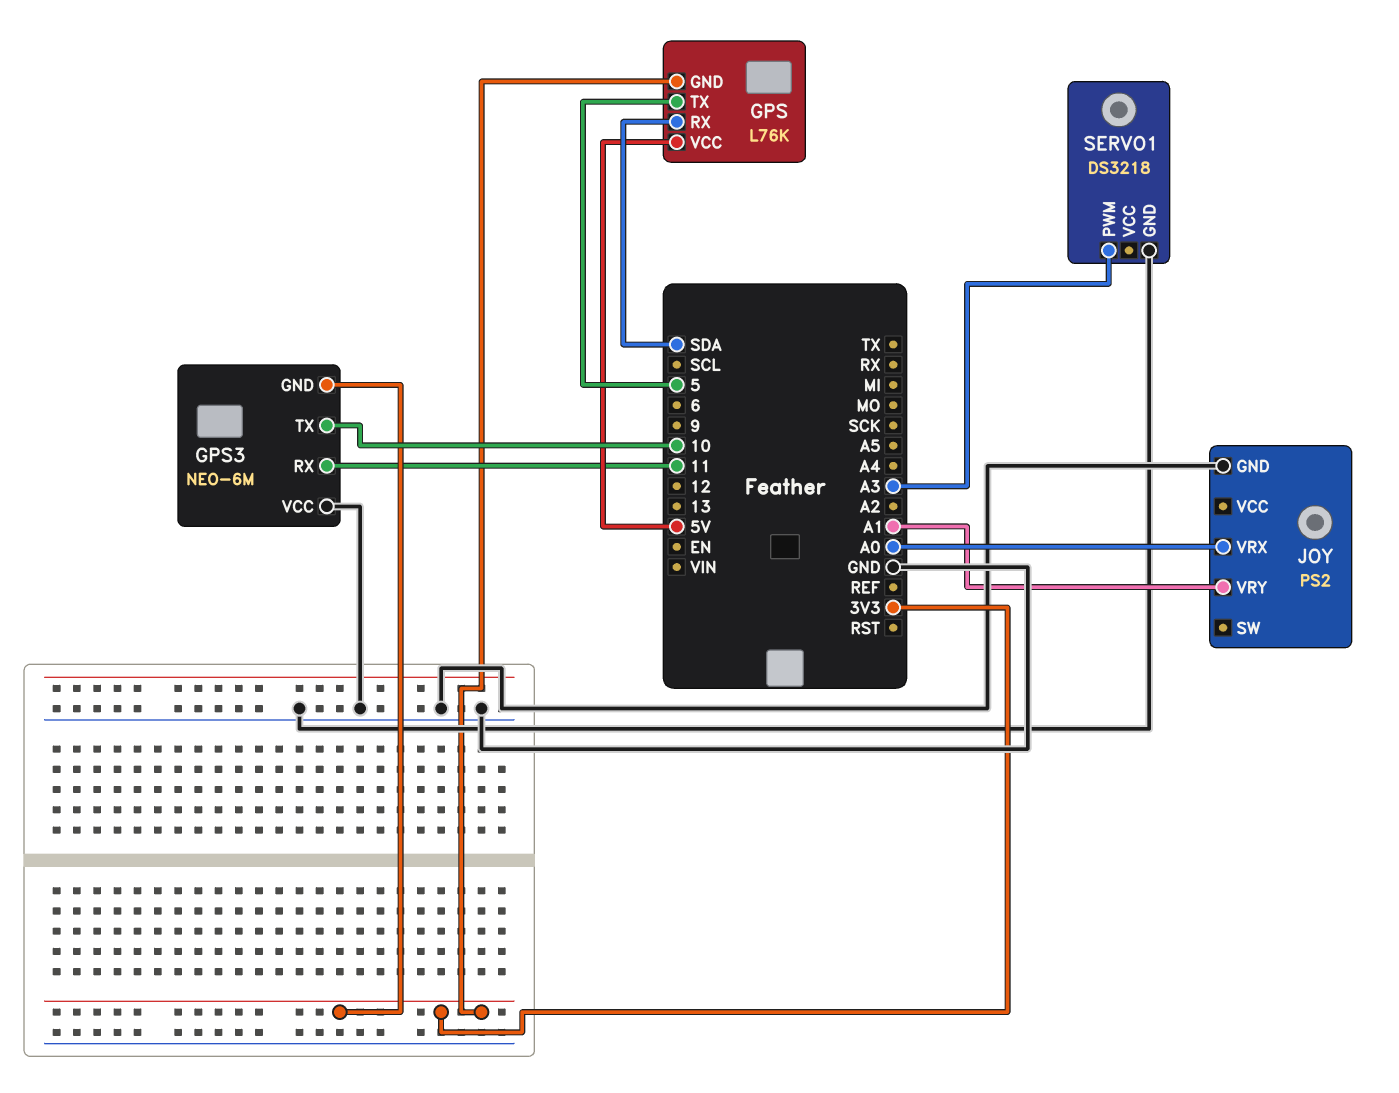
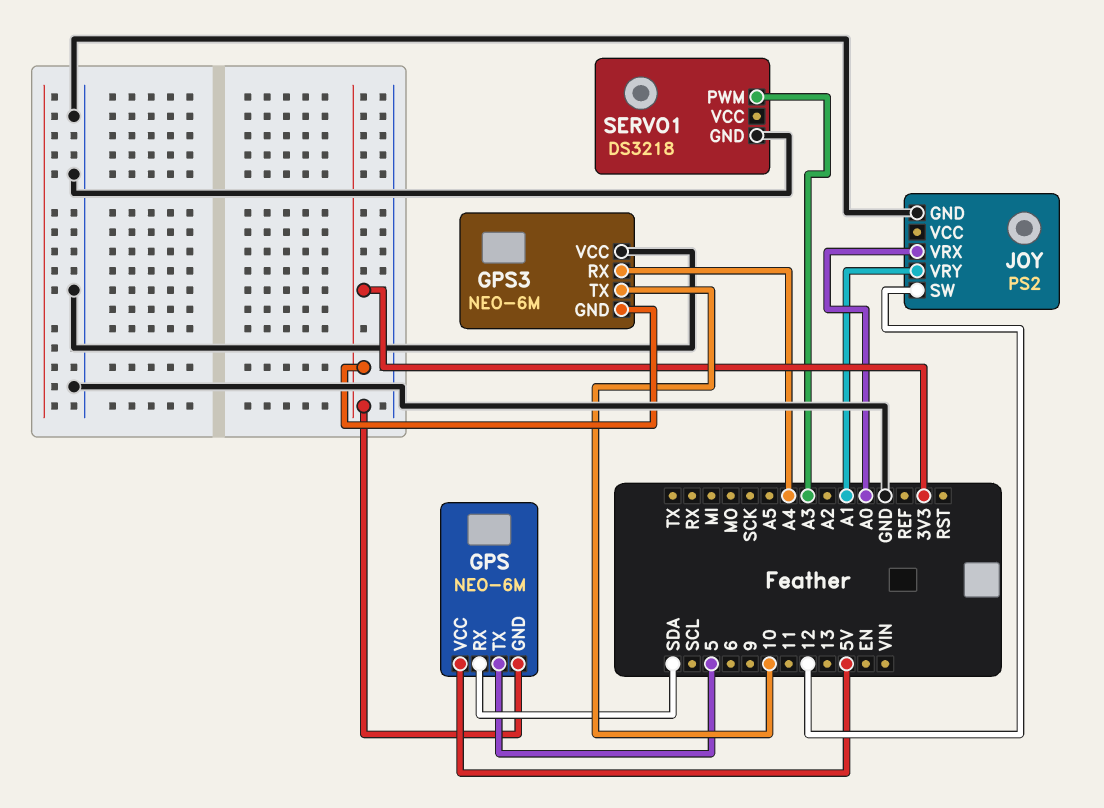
GPS: L76K -> NEO-6M
GPS3 pin RX: 11 -> A4
JOY pin SW: none -> 12

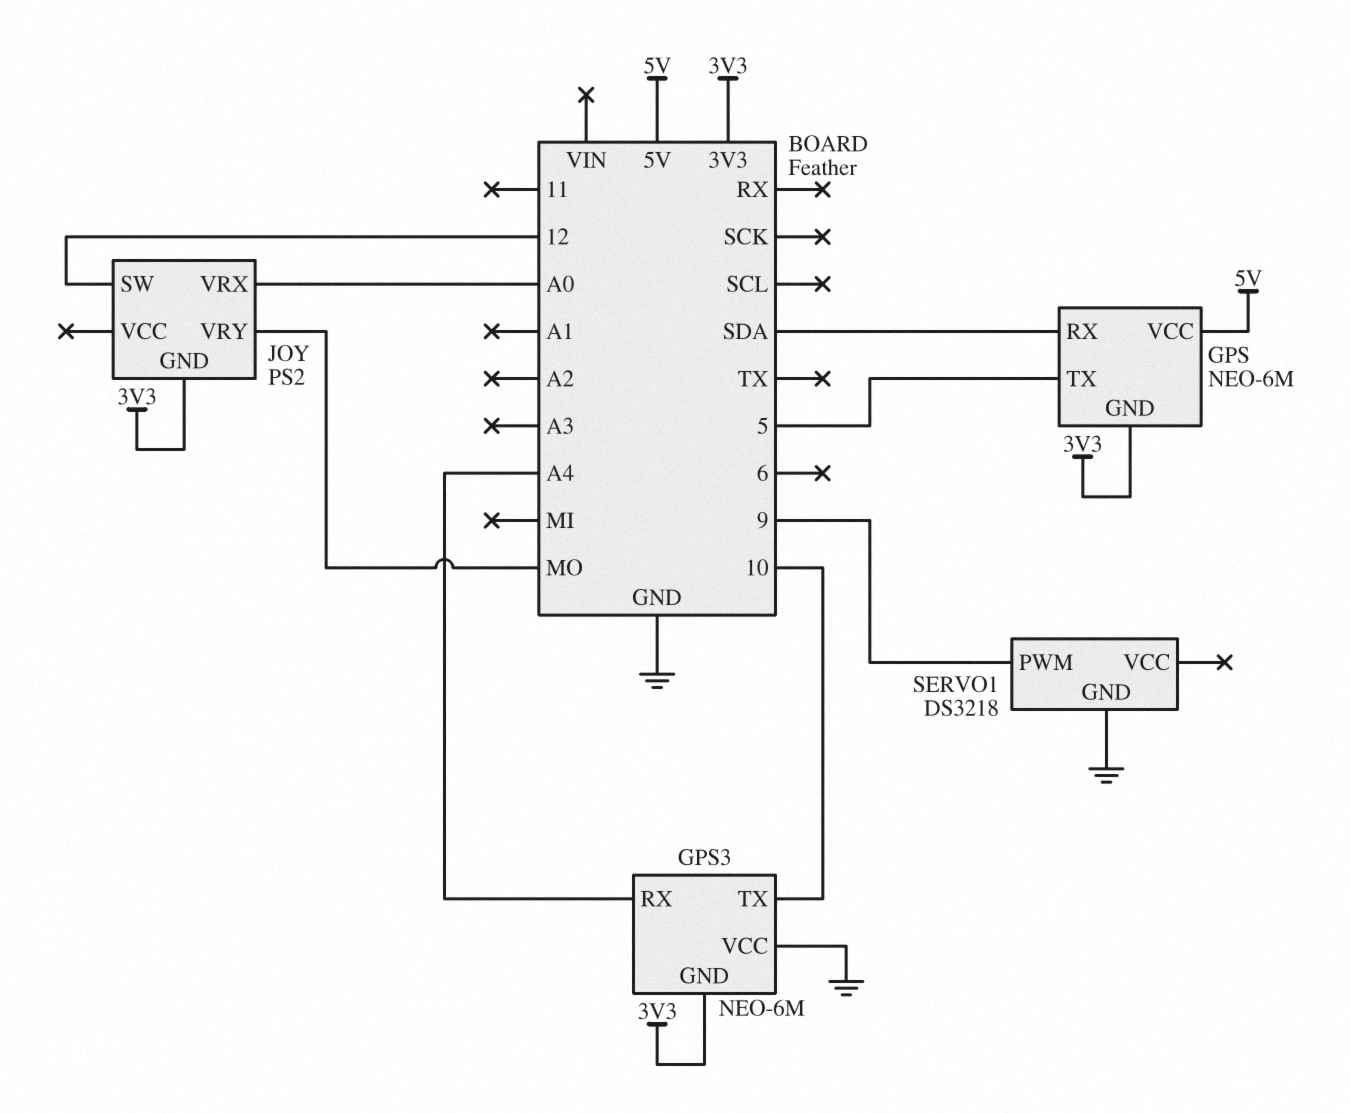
JOY pin GND: GND -> 3V3
JOY pin VRY: A1 -> MO
SERVO1 pin PWM: A3 -> 9

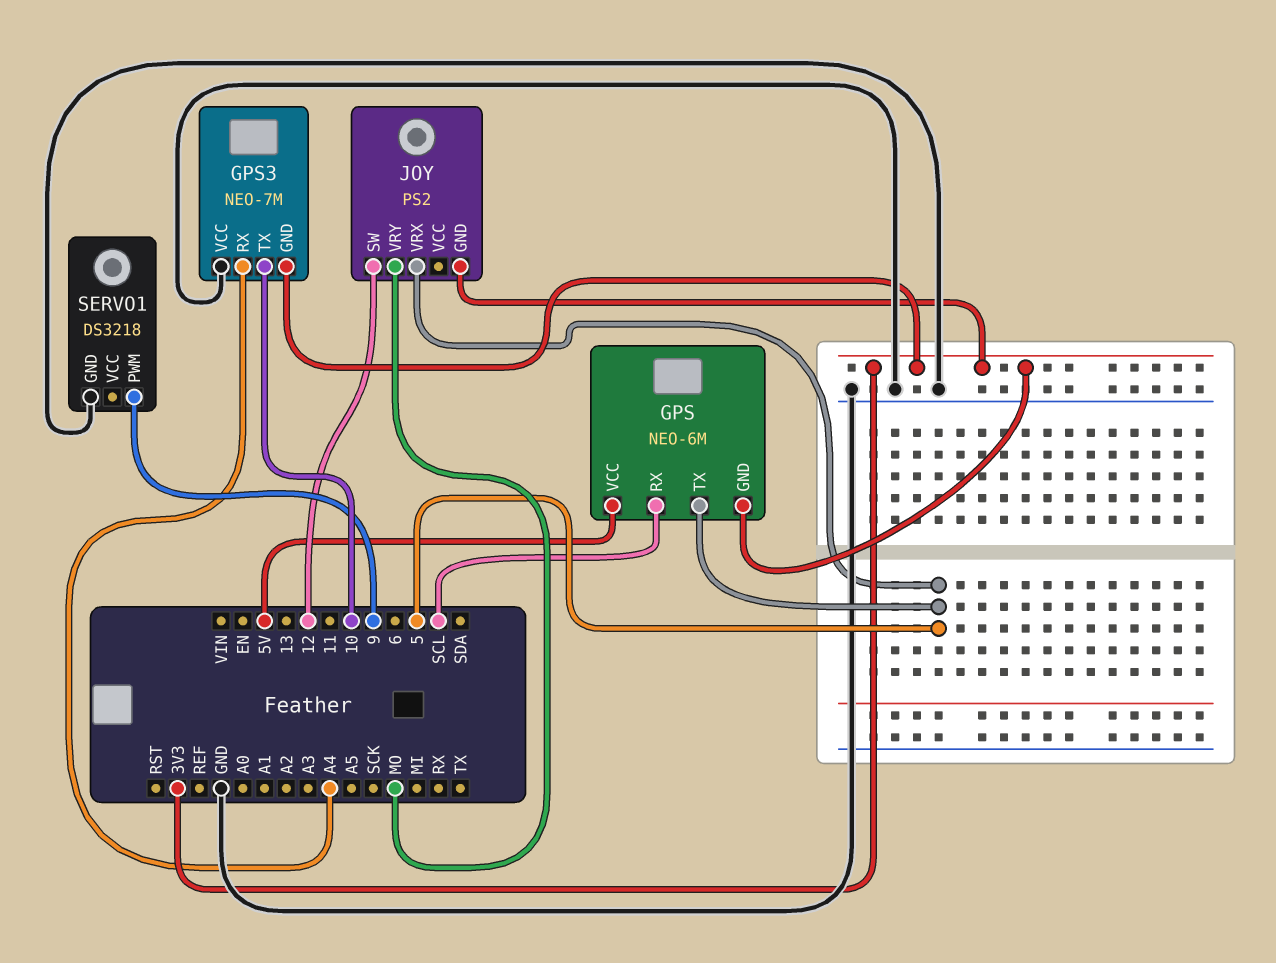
GPS pin RX: SDA -> SCL
GPS3: NEO-6M -> NEO-7M
JOY pin VRX: A0 -> 5

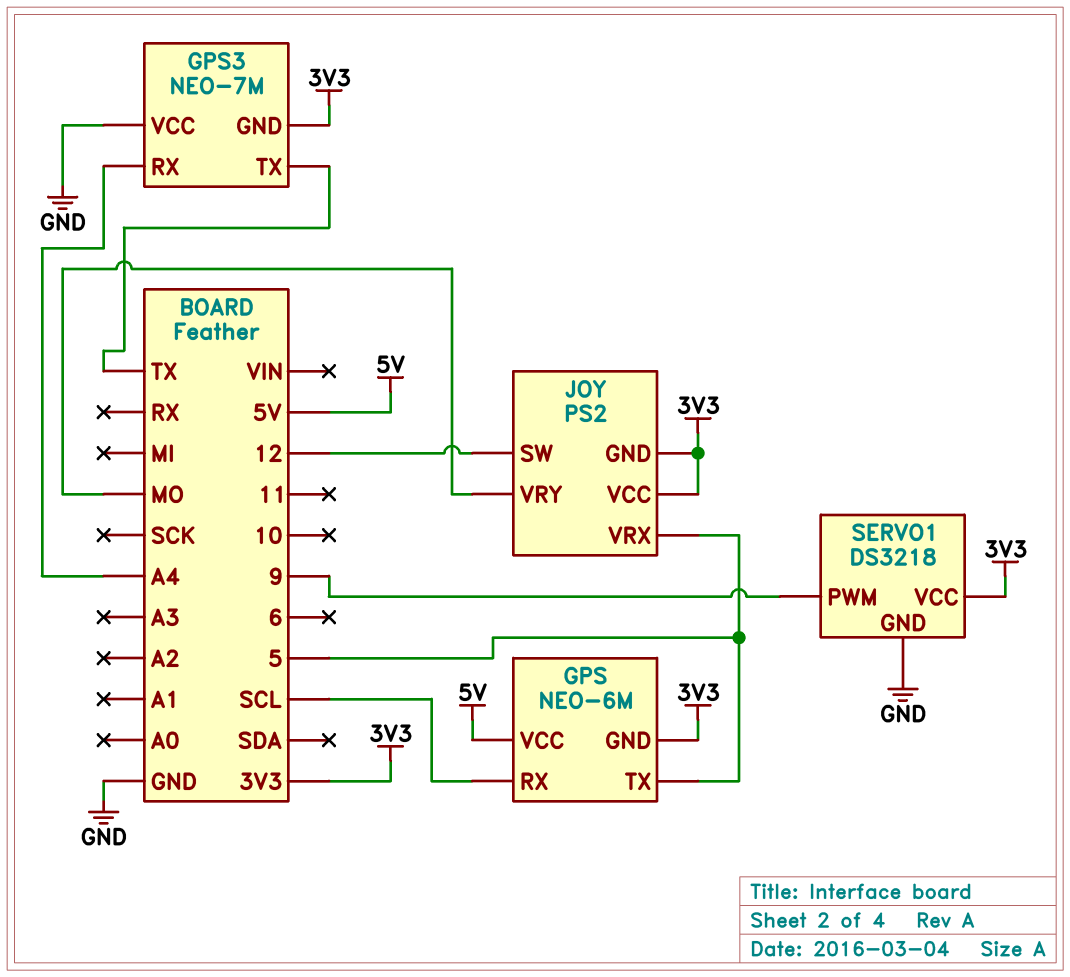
GPS3 pin TX: 10 -> TX
JOY pin VCC: none -> 3V3
SERVO1 pin VCC: none -> 3V3

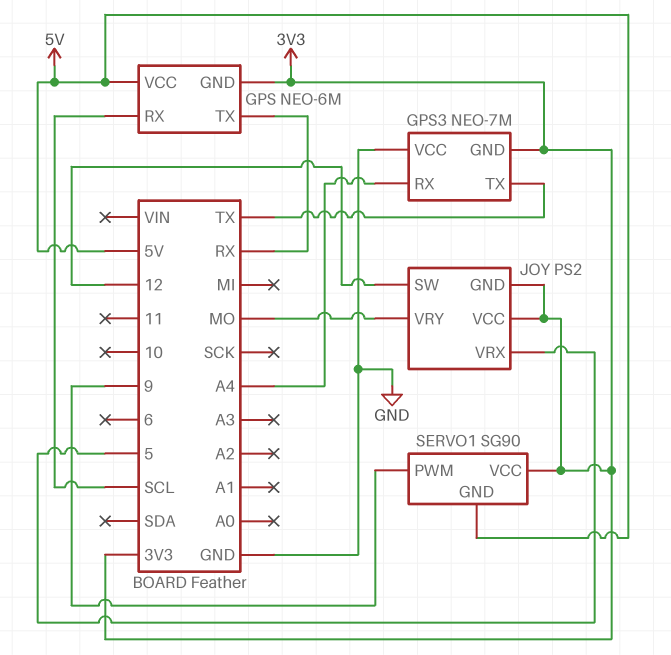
GPS pin TX: 5 -> RX
SERVO1: DS3218 -> SG90
SERVO1 pin GND: GND -> 5V

